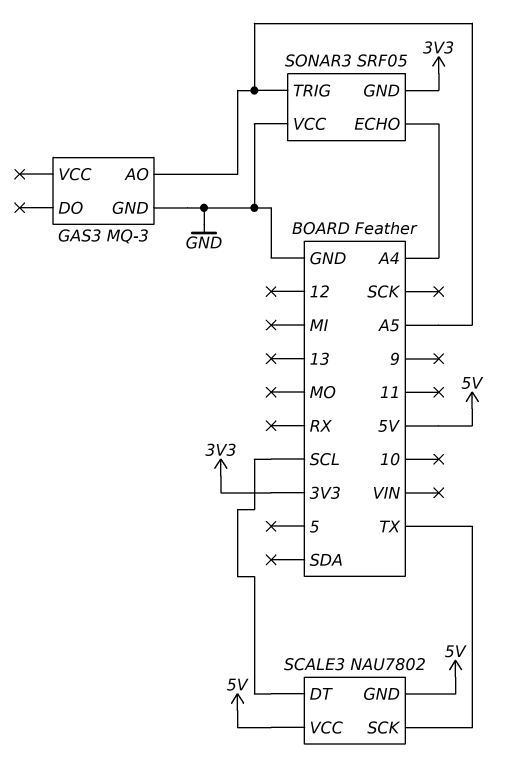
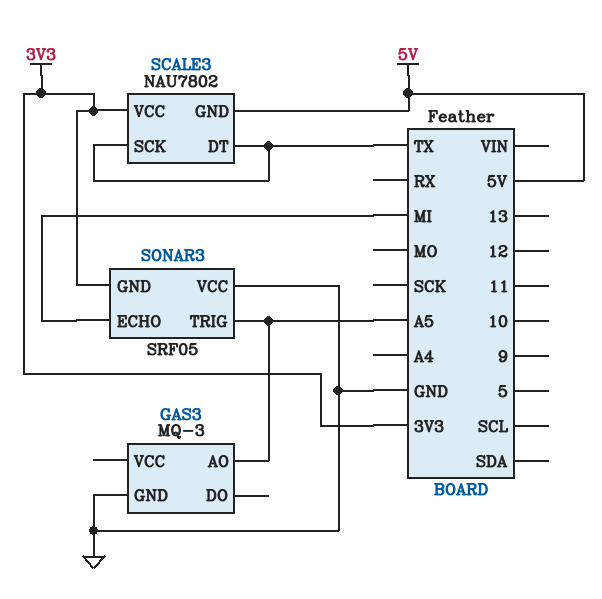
SCALE3 pin DT: SCL -> TX
SCALE3 pin VCC: 5V -> 3V3
SONAR3 pin ECHO: A4 -> MI

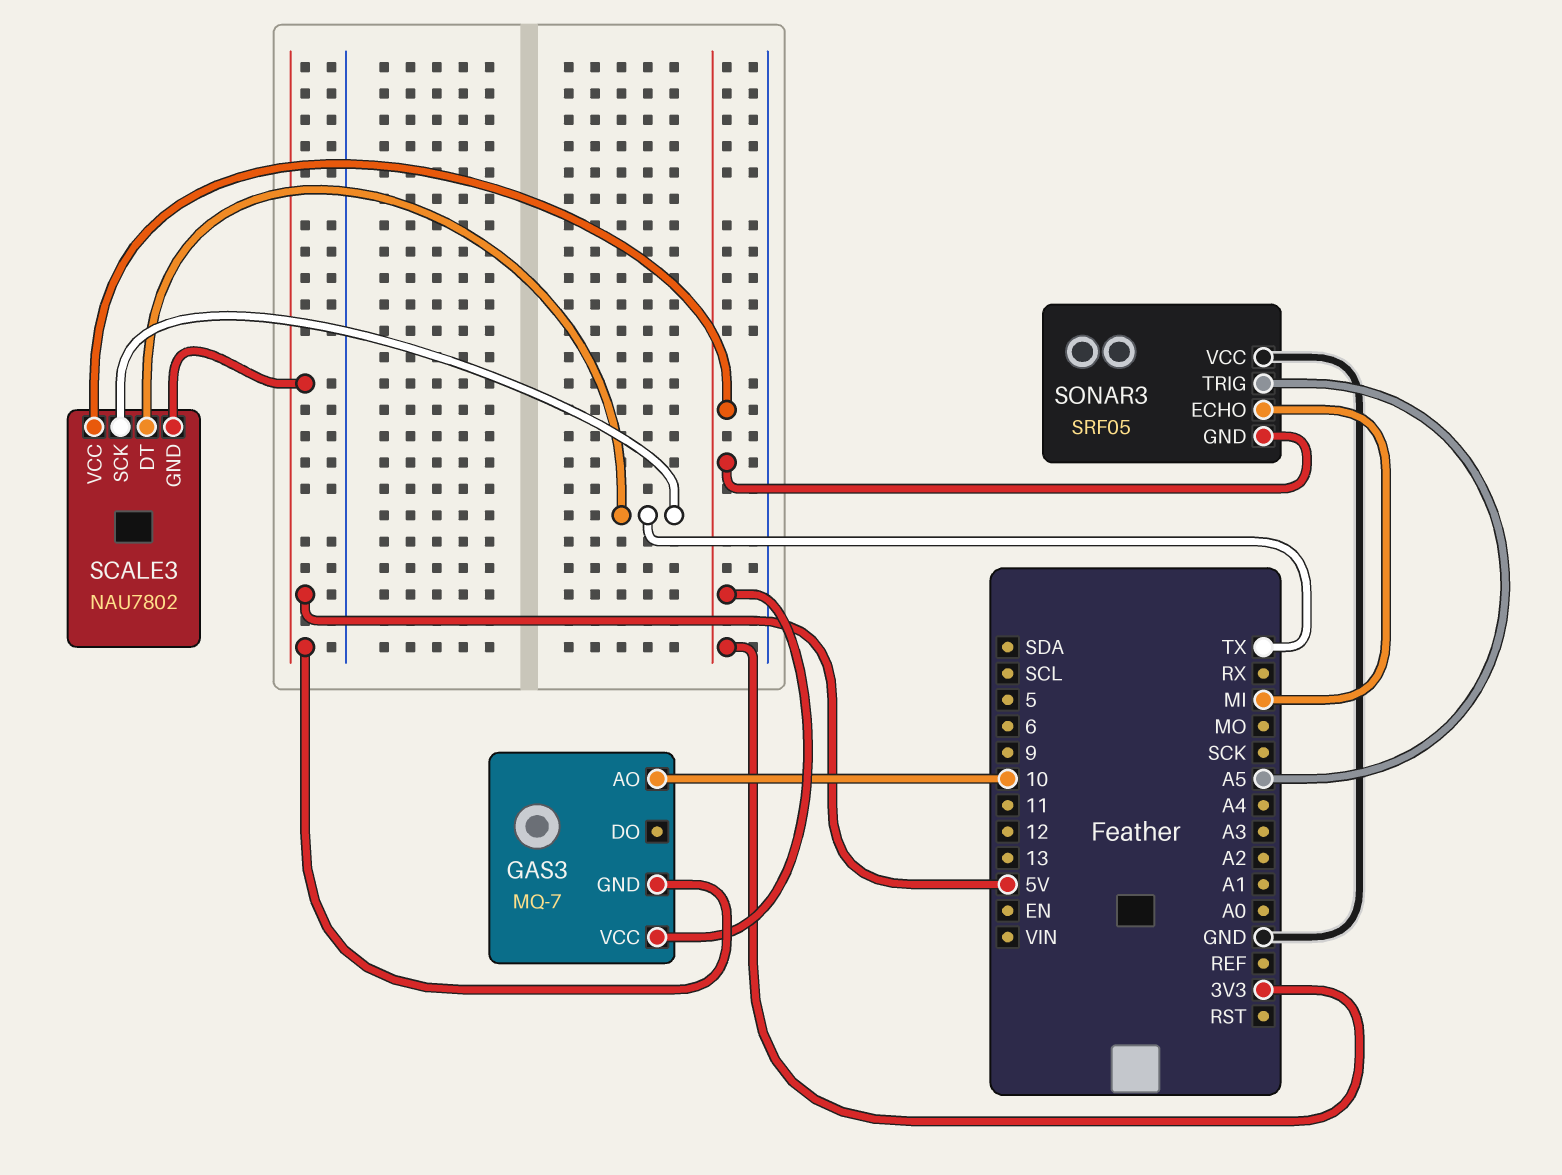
GAS3: MQ-3 -> MQ-7
GAS3 pin AO: A5 -> 10
GAS3 pin GND: GND -> 5V
GAS3 pin VCC: none -> 3V3

